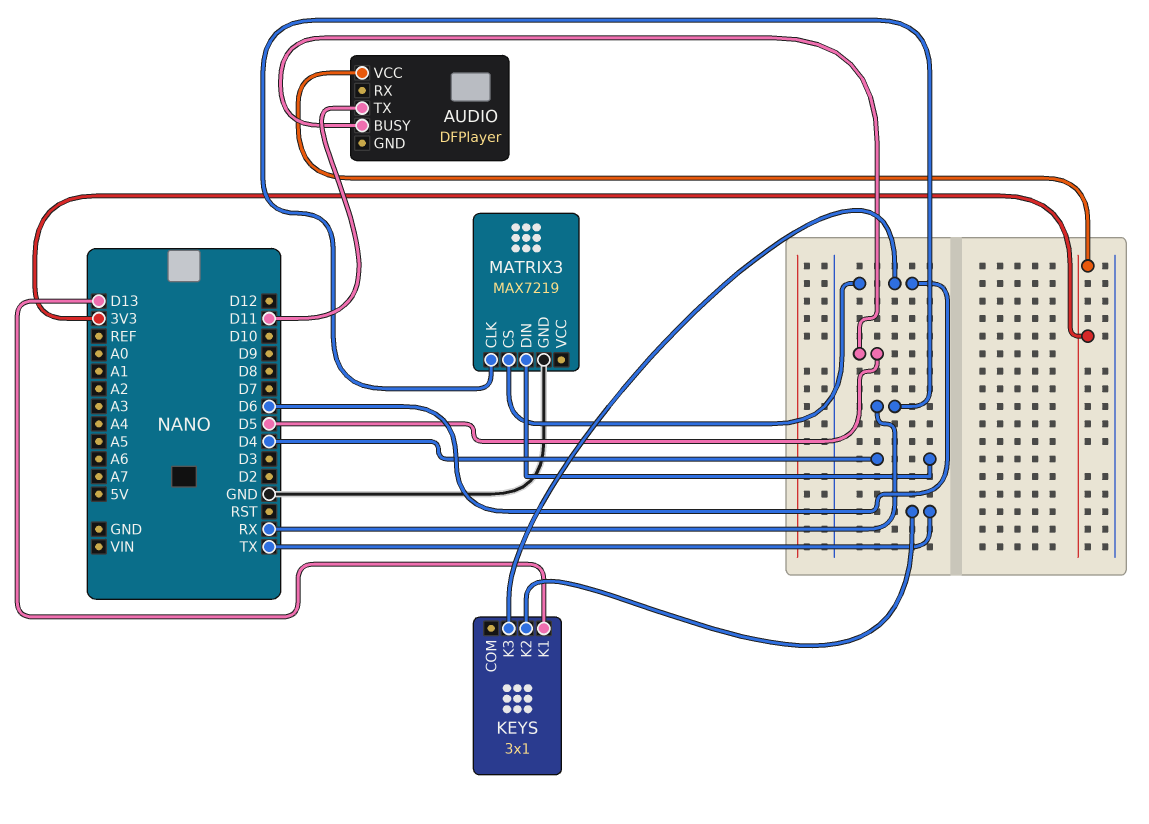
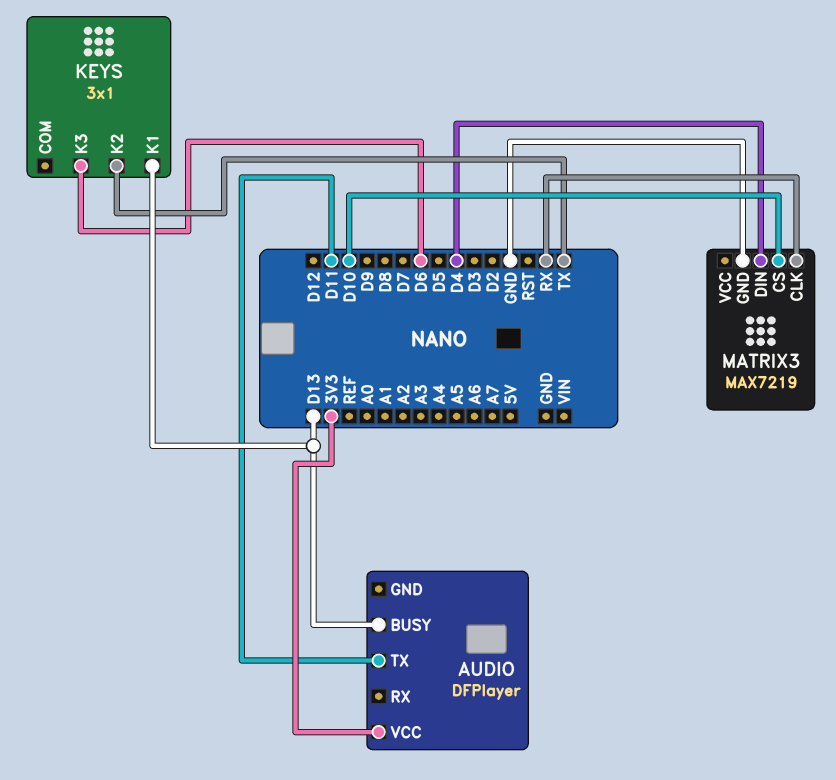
AUDIO pin BUSY: D5 -> D13
MATRIX3 pin CS: D6 -> D10

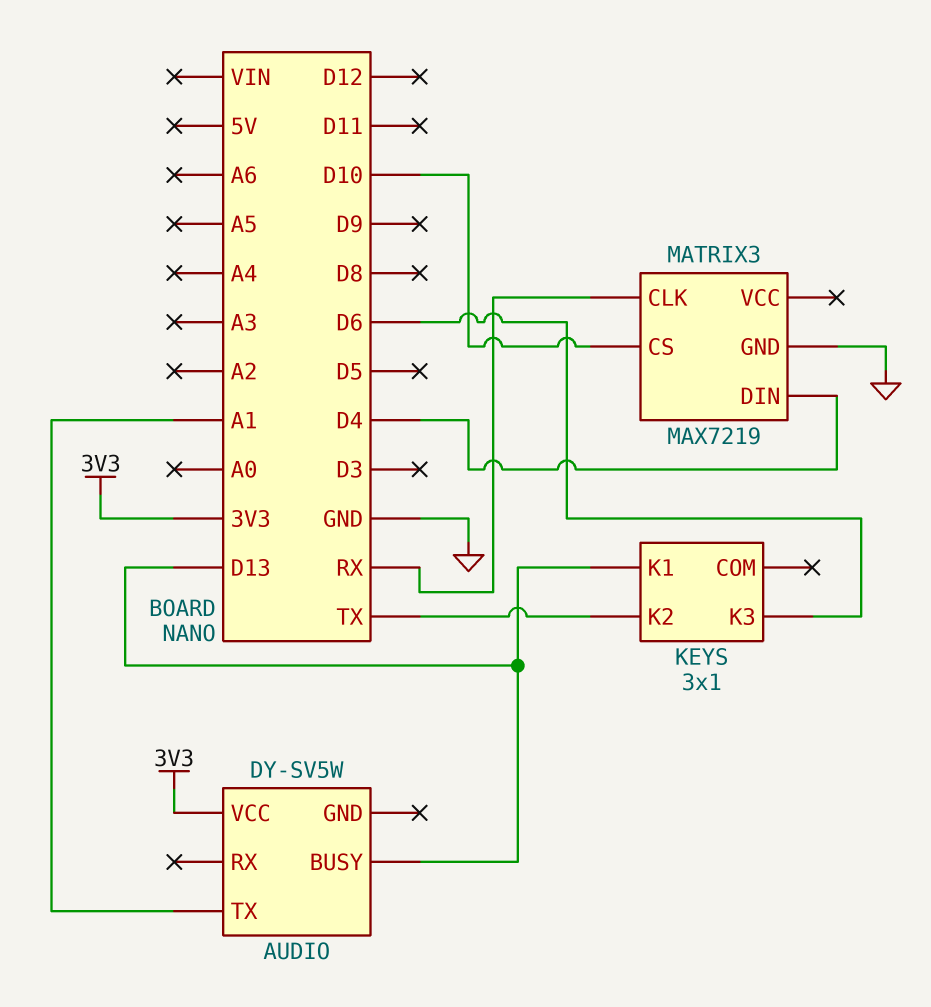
AUDIO: DFPlayer -> DY-SV5W
AUDIO pin TX: D11 -> A1

